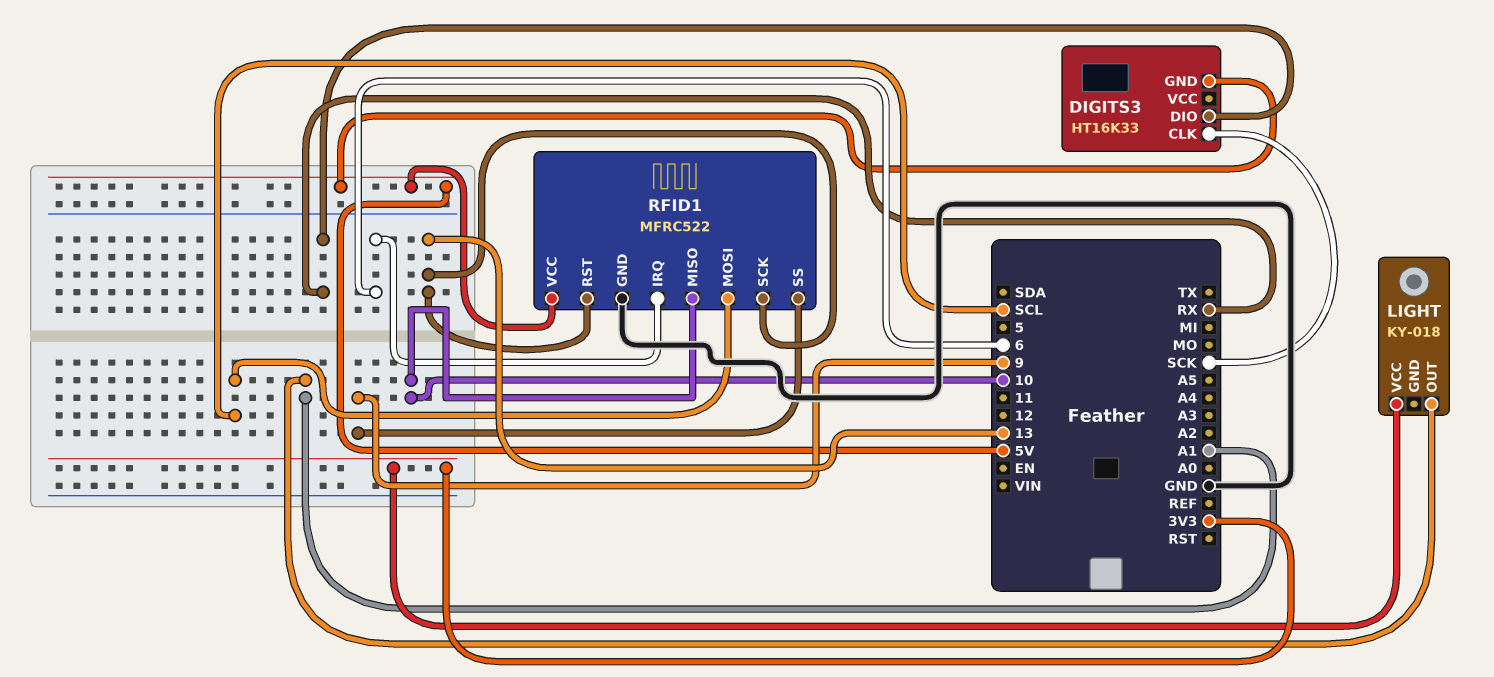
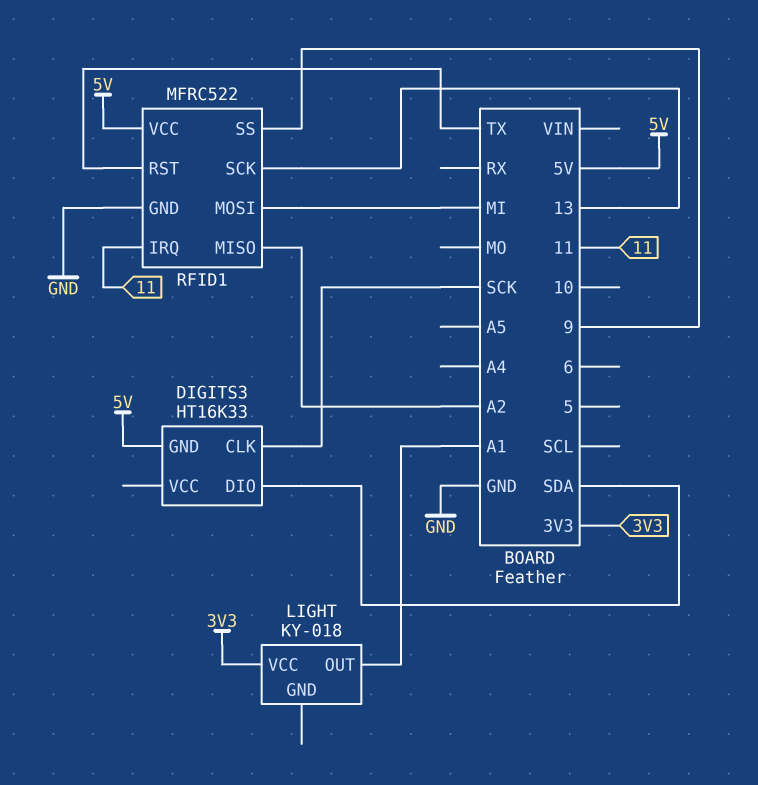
DIGITS3 pin DIO: RX -> SDA
RFID1 pin IRQ: 6 -> 11
RFID1 pin MISO: 10 -> A2
RFID1 pin MOSI: SCL -> MI
RFID1 pin RST: 13 -> TX

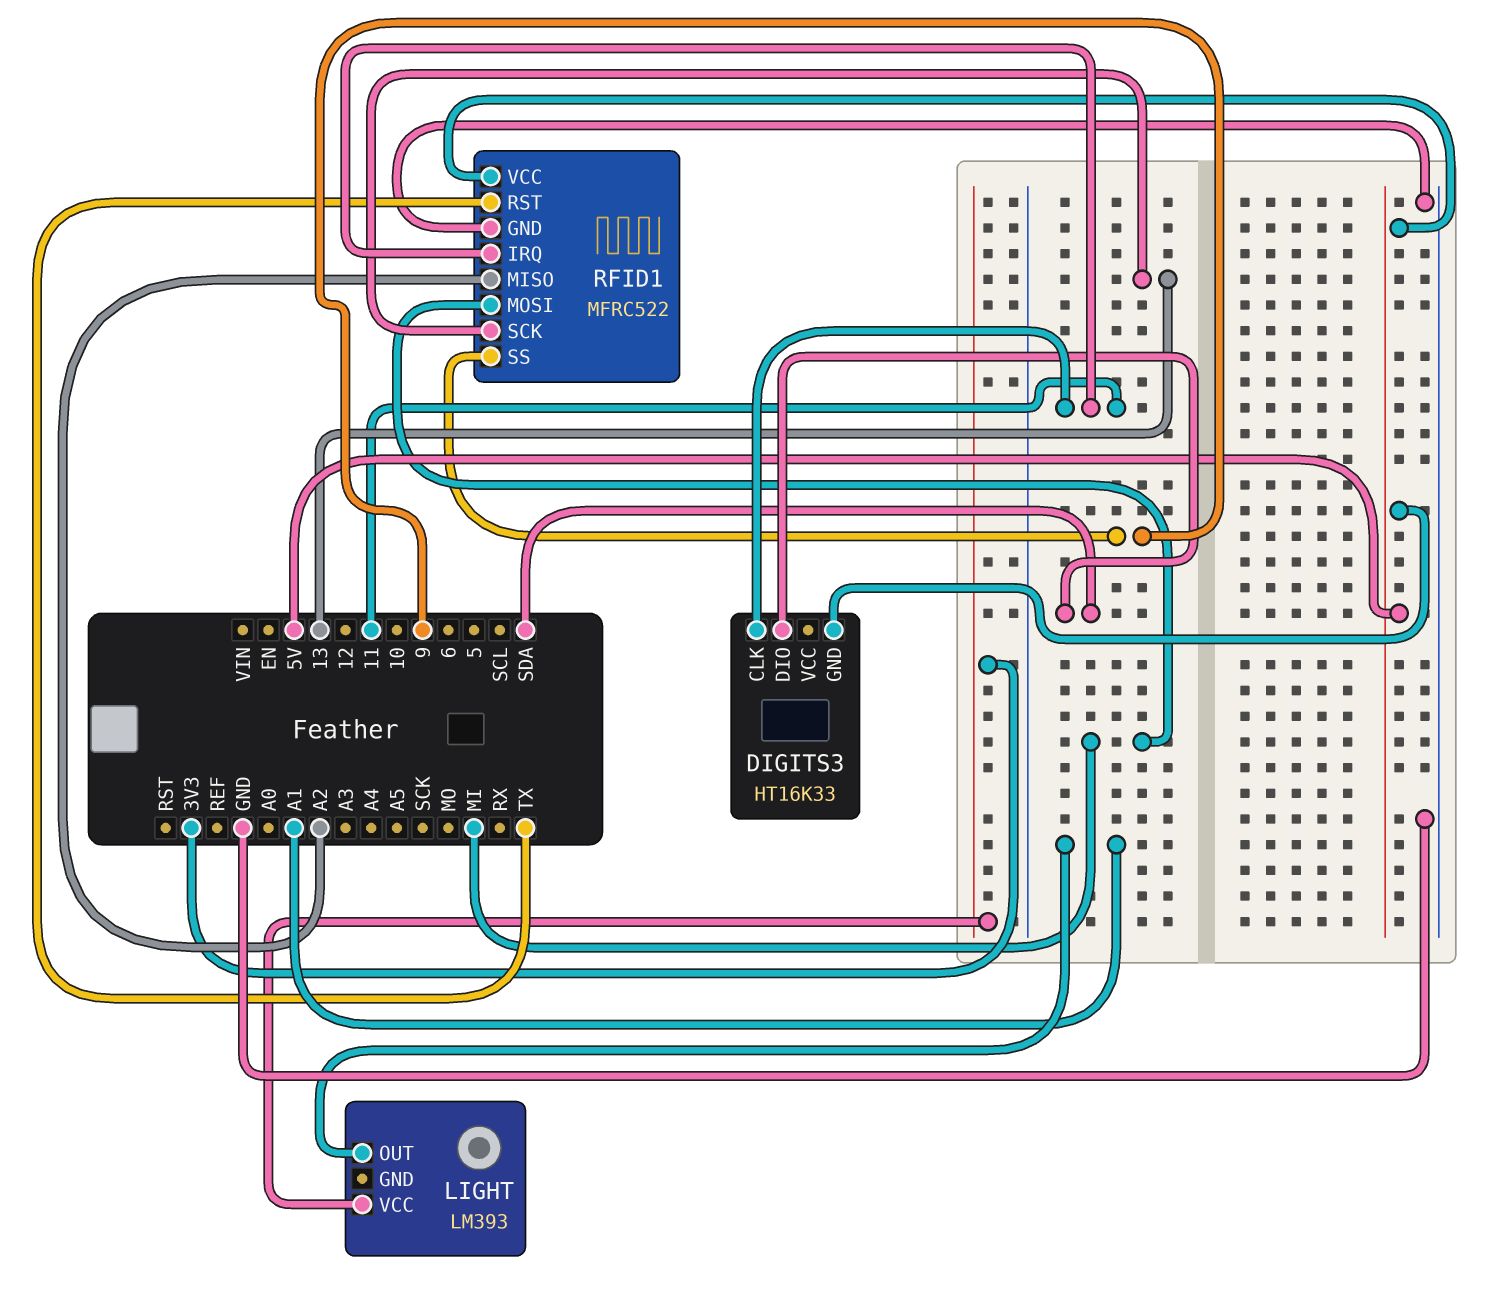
DIGITS3 pin CLK: SCK -> 11
LIGHT: KY-018 -> LM393

